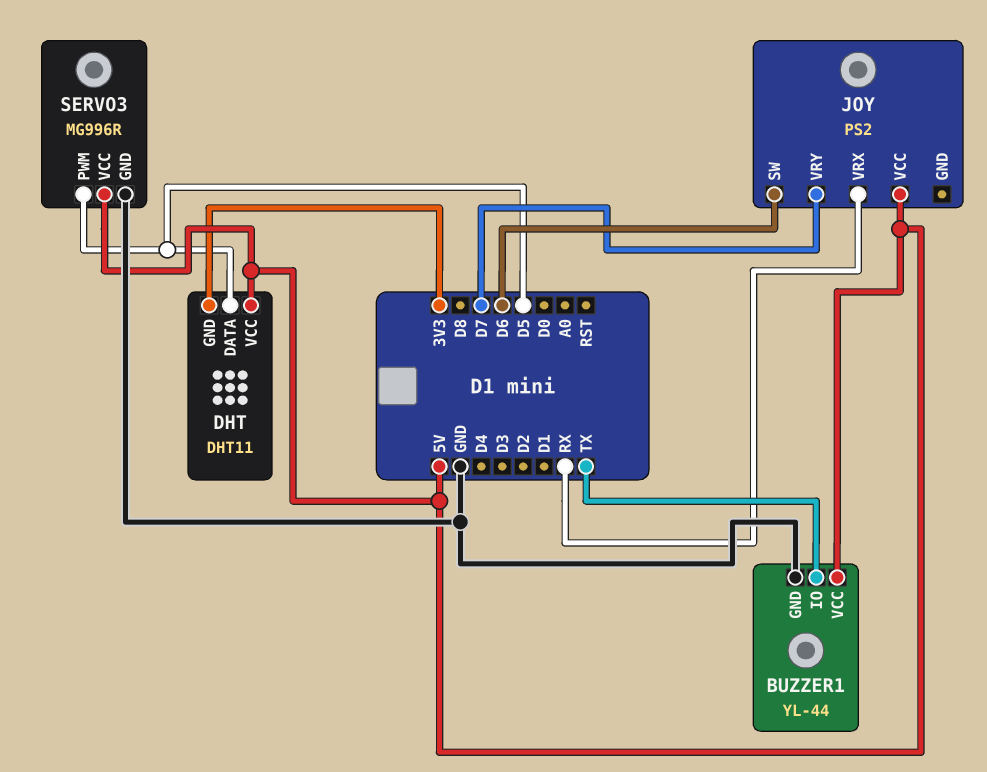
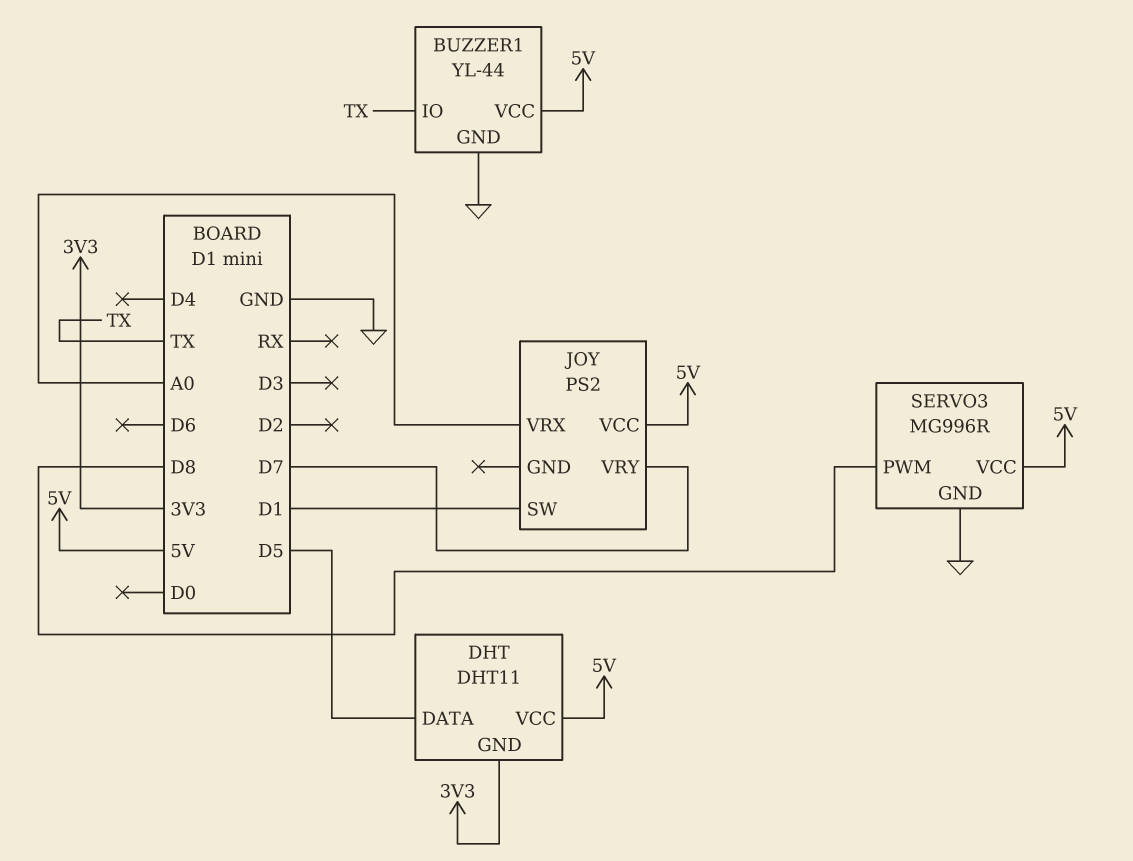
JOY pin SW: D6 -> D1
JOY pin VRX: RX -> A0
SERVO3 pin PWM: D5 -> D8

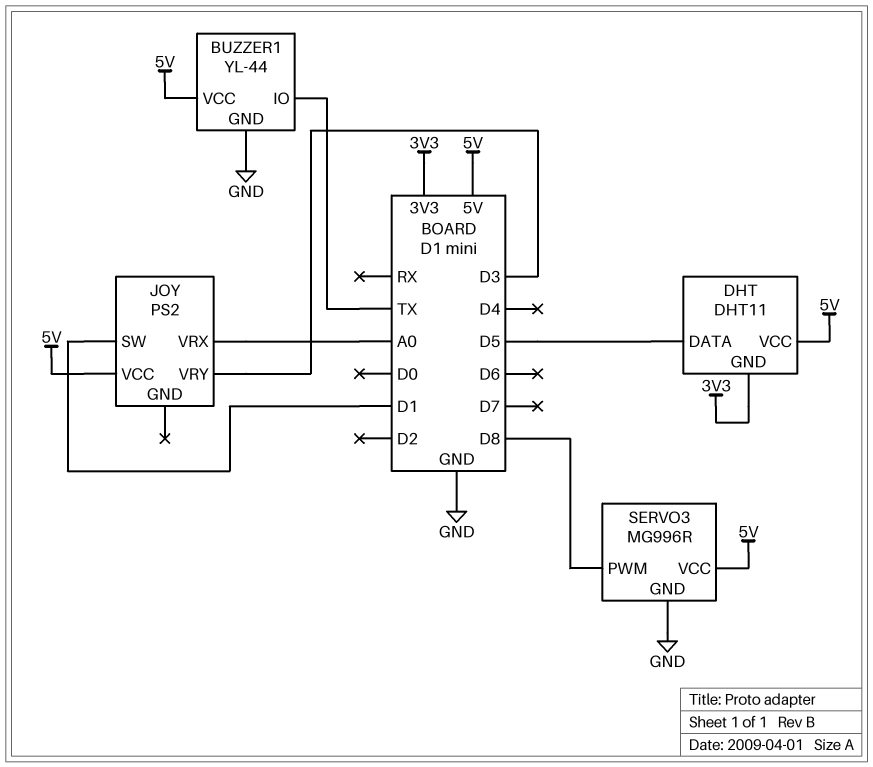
JOY pin VRY: D7 -> D3

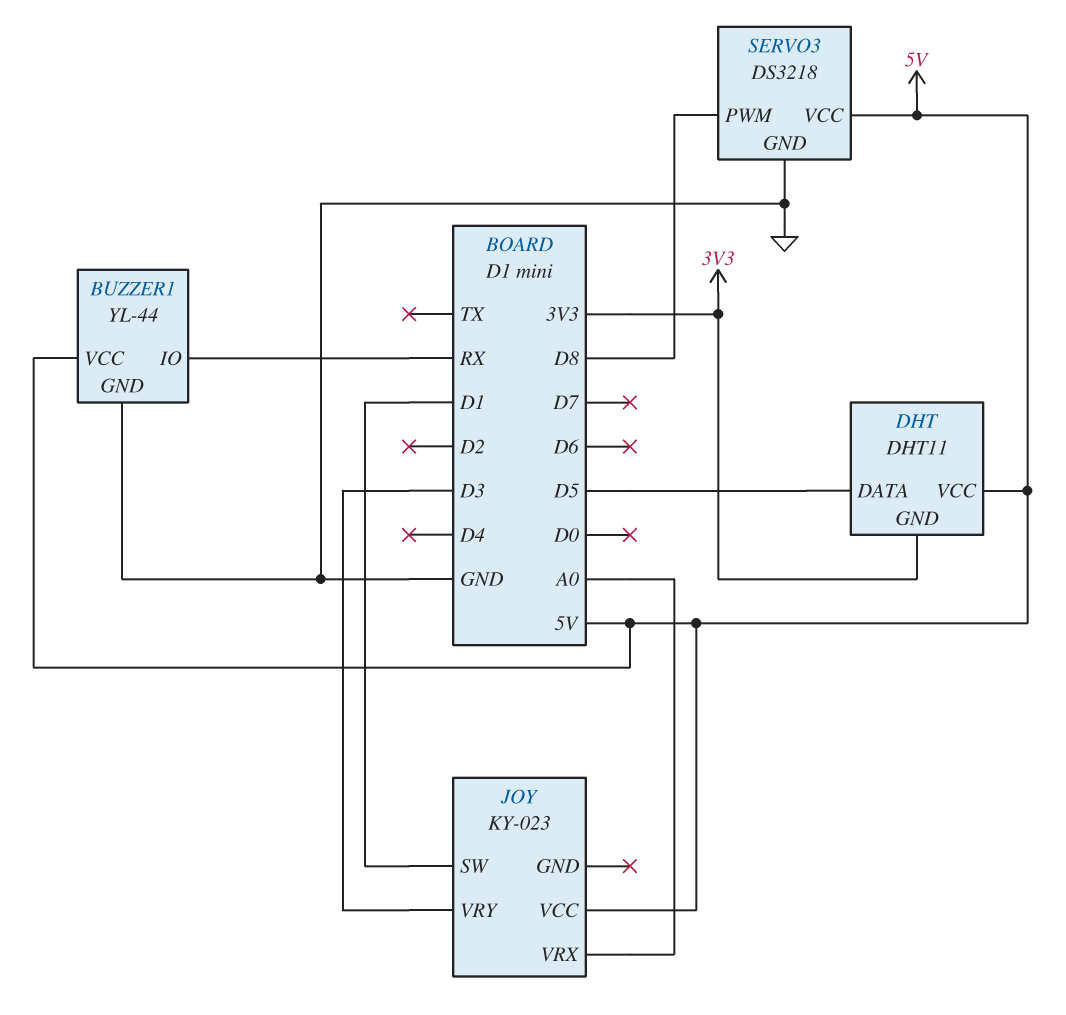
BUZZER1 pin IO: TX -> RX
JOY: PS2 -> KY-023
SERVO3: MG996R -> DS3218

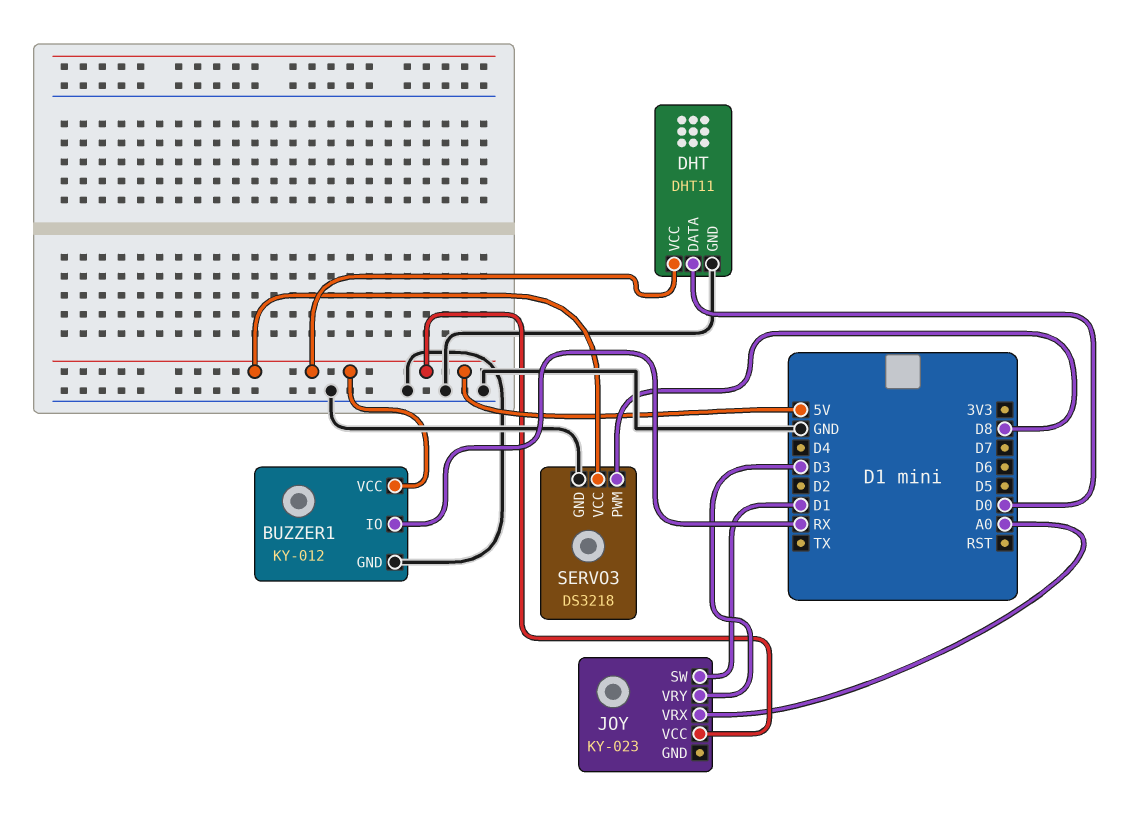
BUZZER1: YL-44 -> KY-012
DHT pin DATA: D5 -> D0
DHT pin GND: 3V3 -> GND

